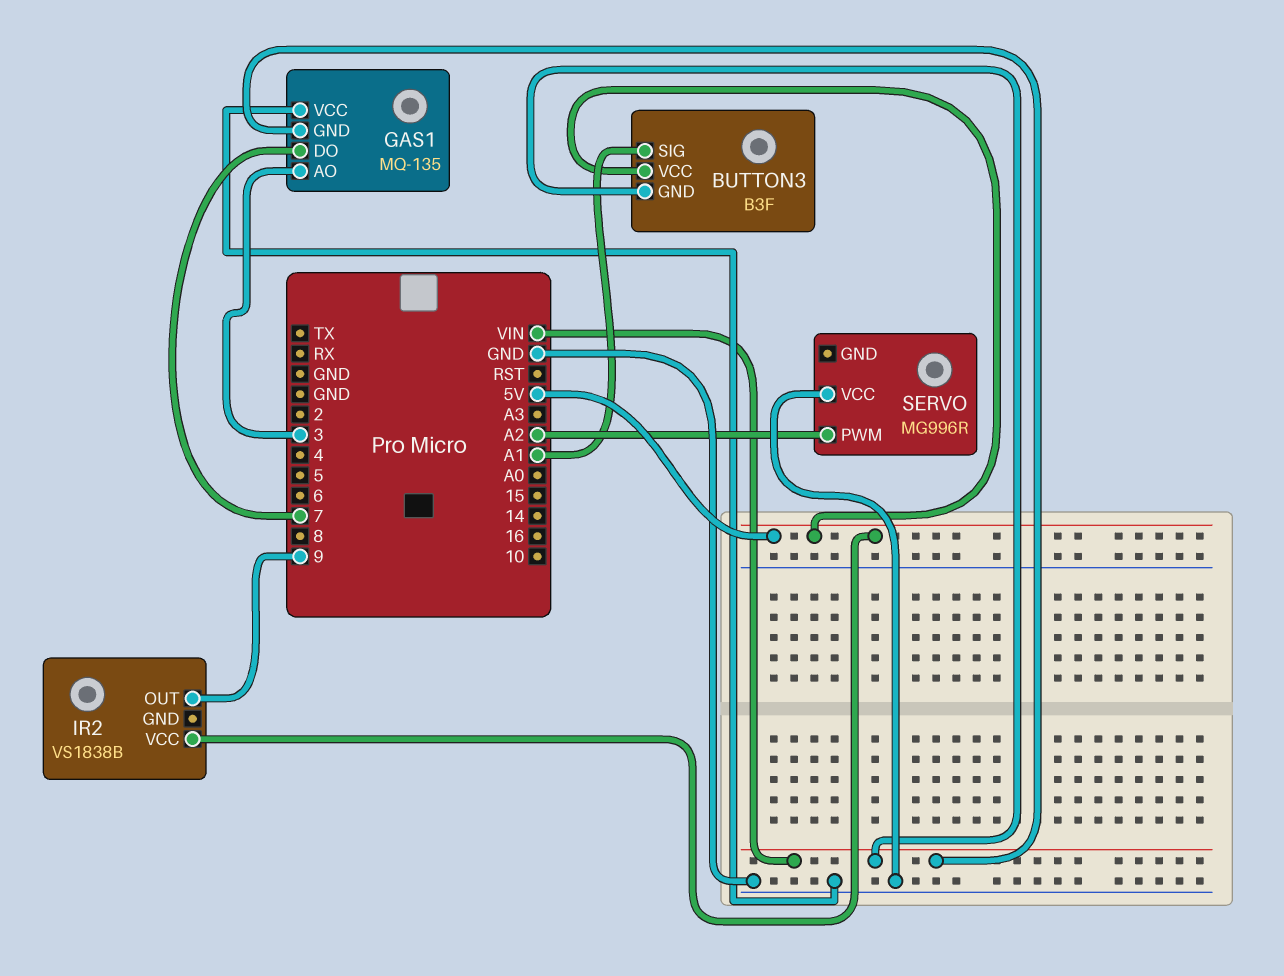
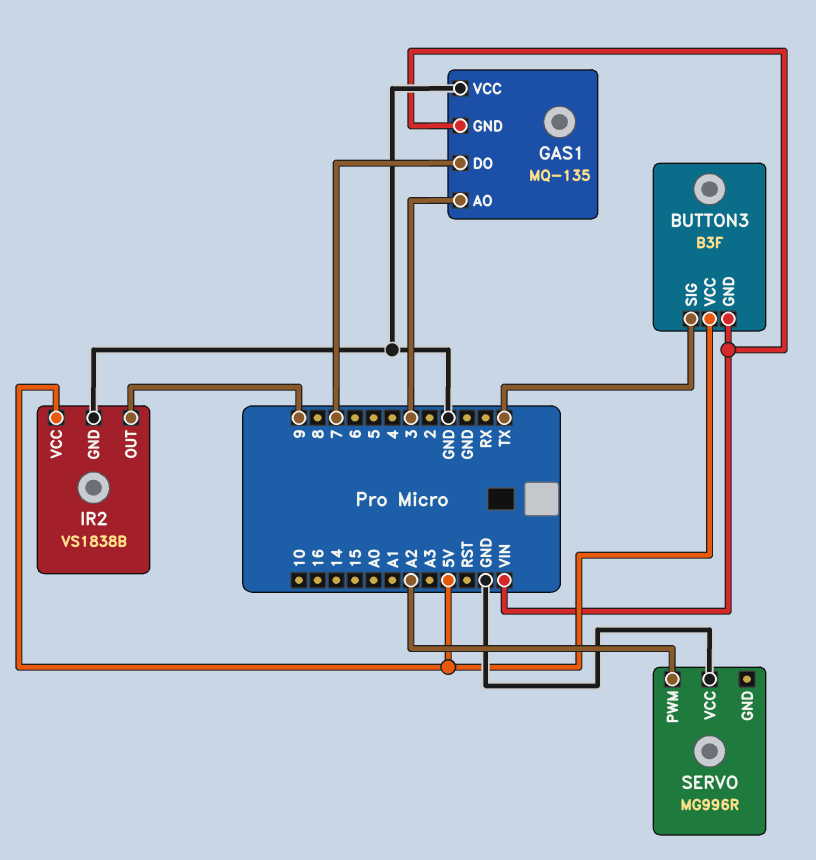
BUTTON3 pin SIG: A1 -> TX
IR2 pin GND: none -> GND

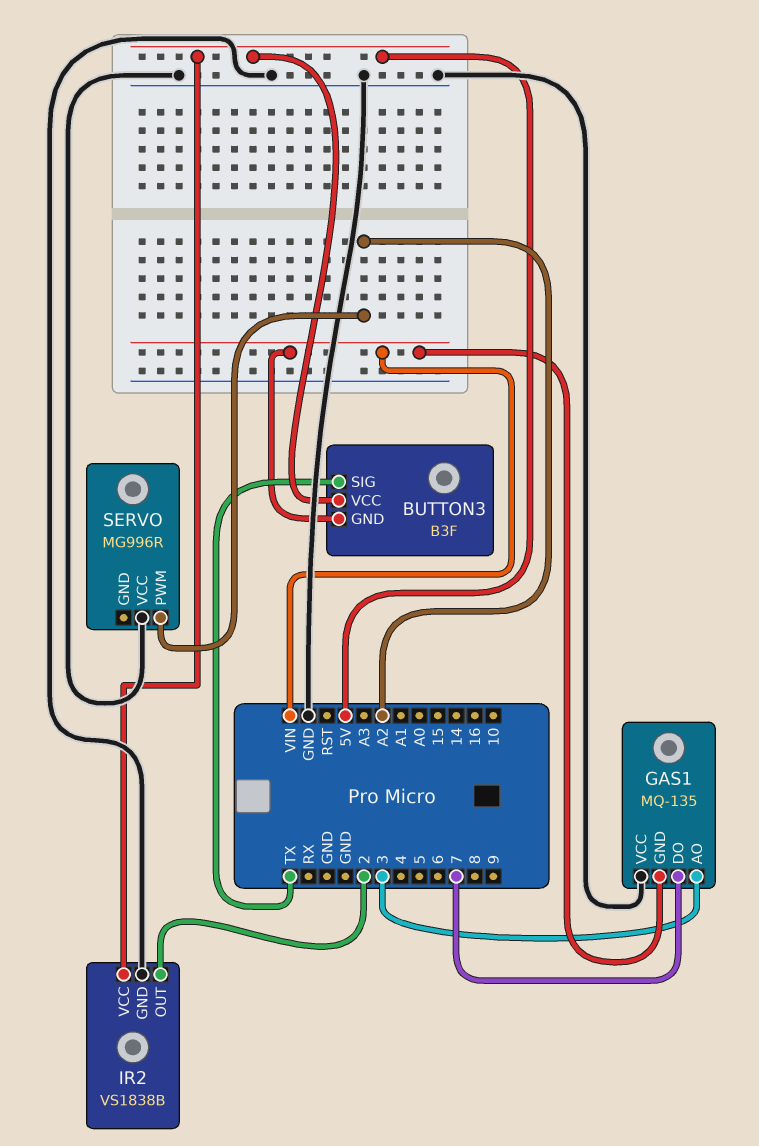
IR2 pin OUT: 9 -> 2

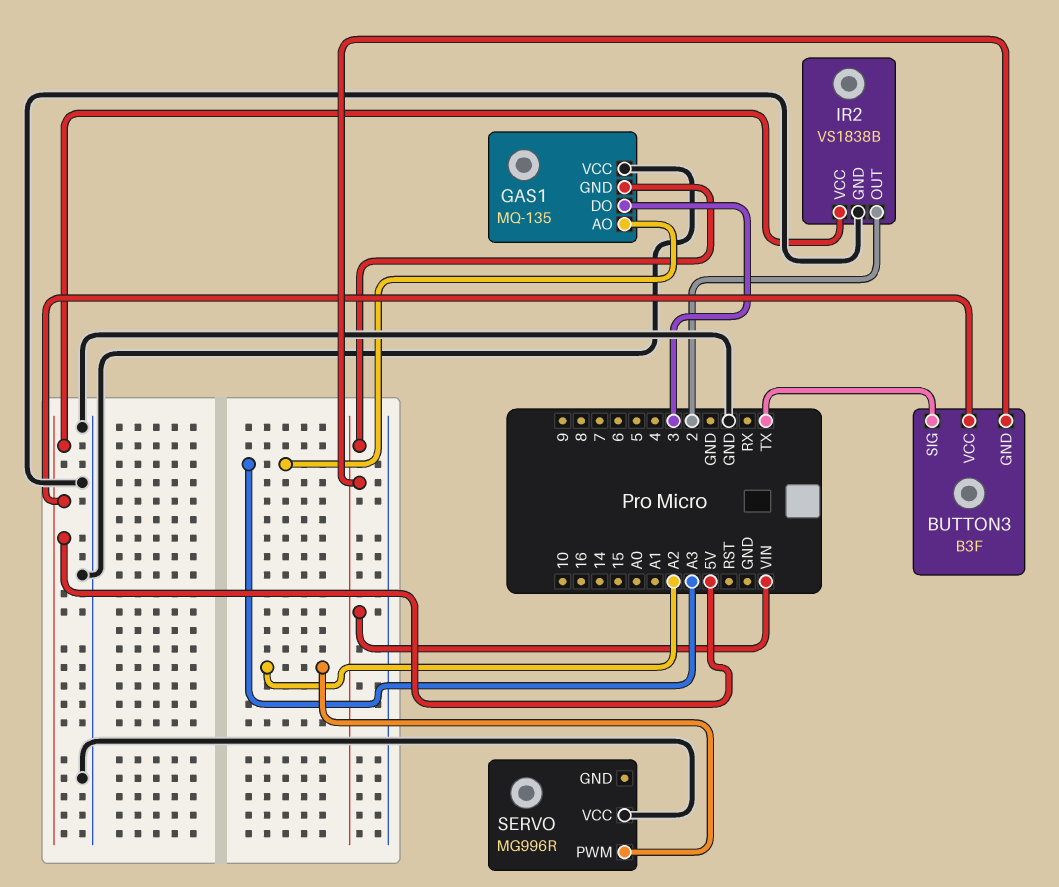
GAS1 pin AO: 3 -> A3
GAS1 pin DO: 7 -> 3

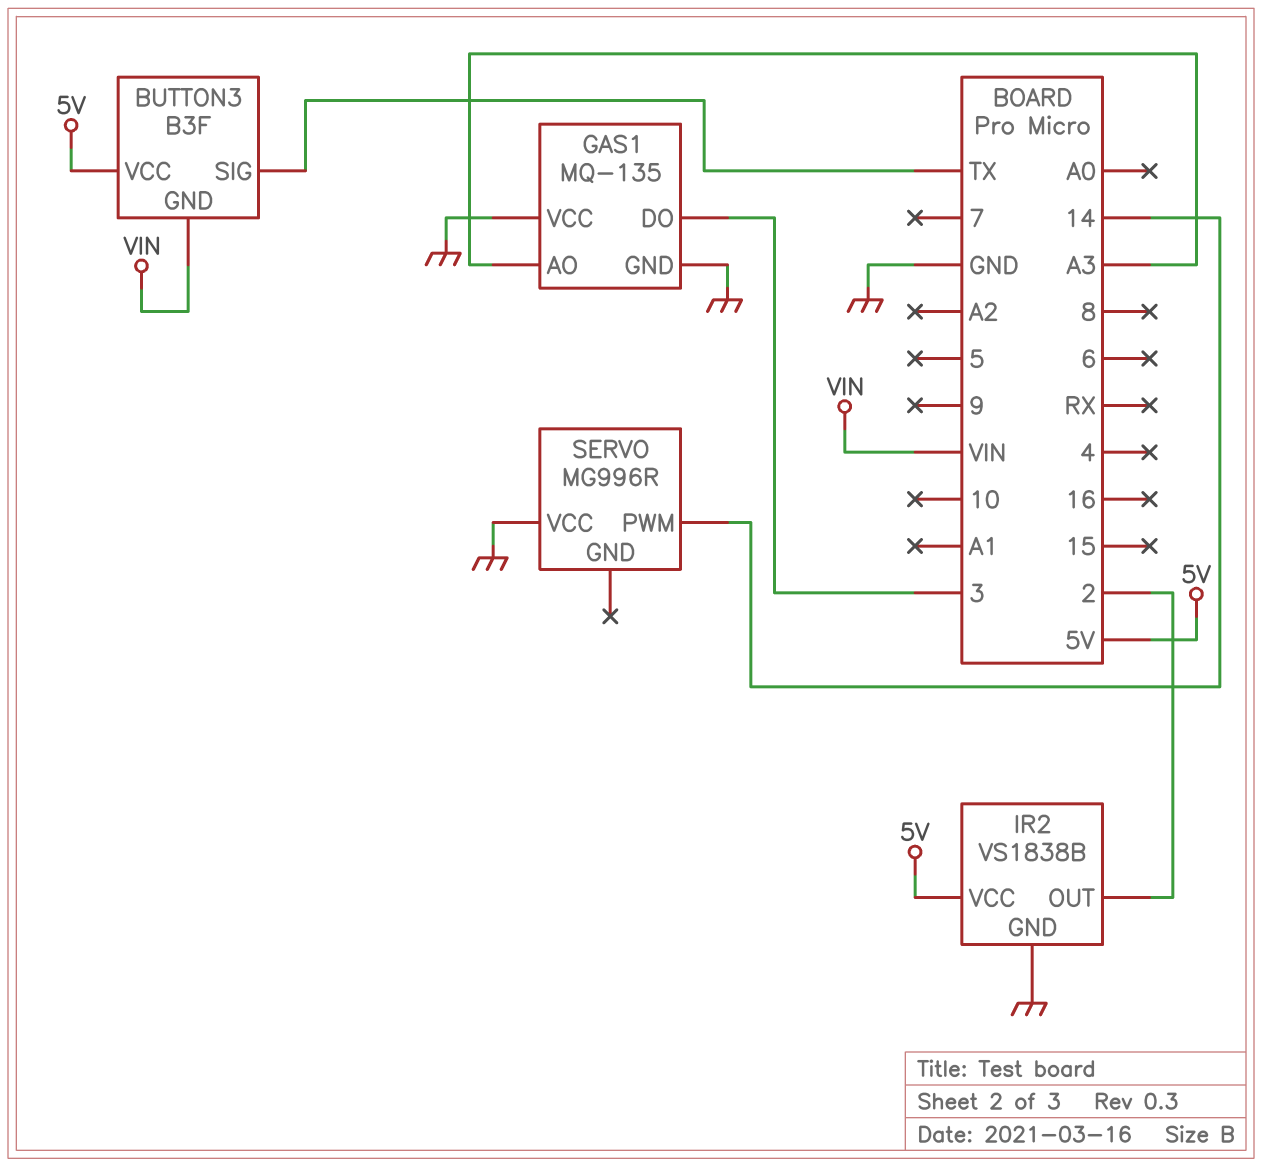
GAS1 pin GND: VIN -> GND
SERVO pin PWM: A2 -> 14

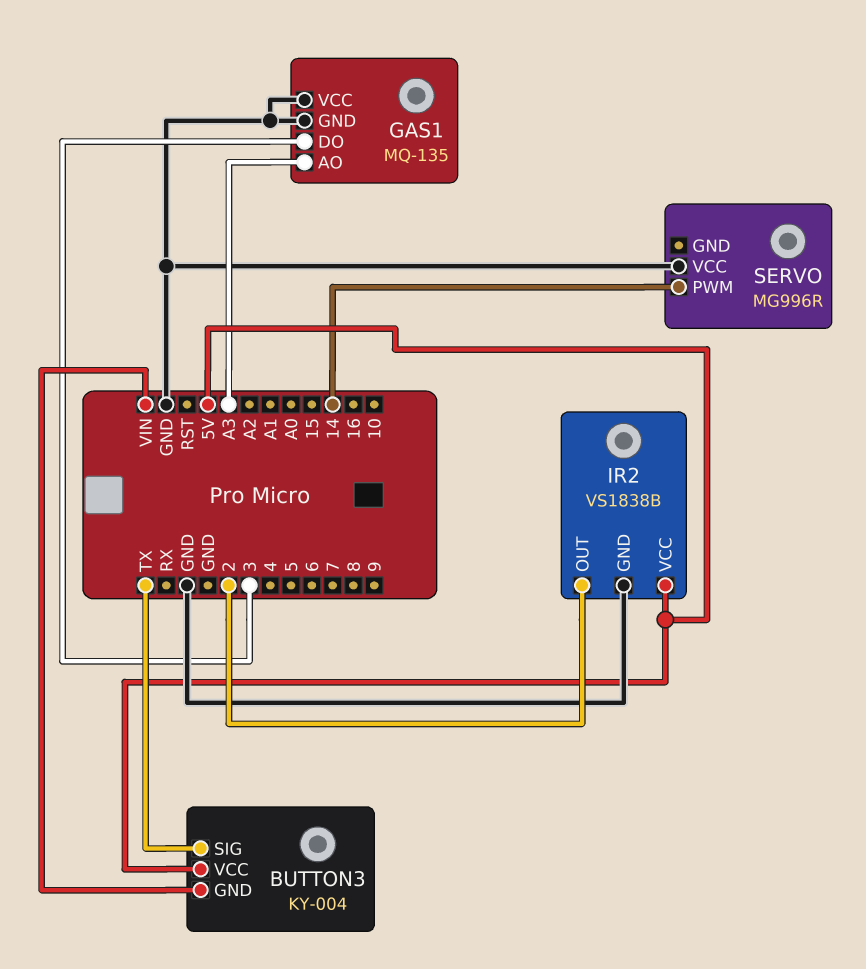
BUTTON3: B3F -> KY-004

